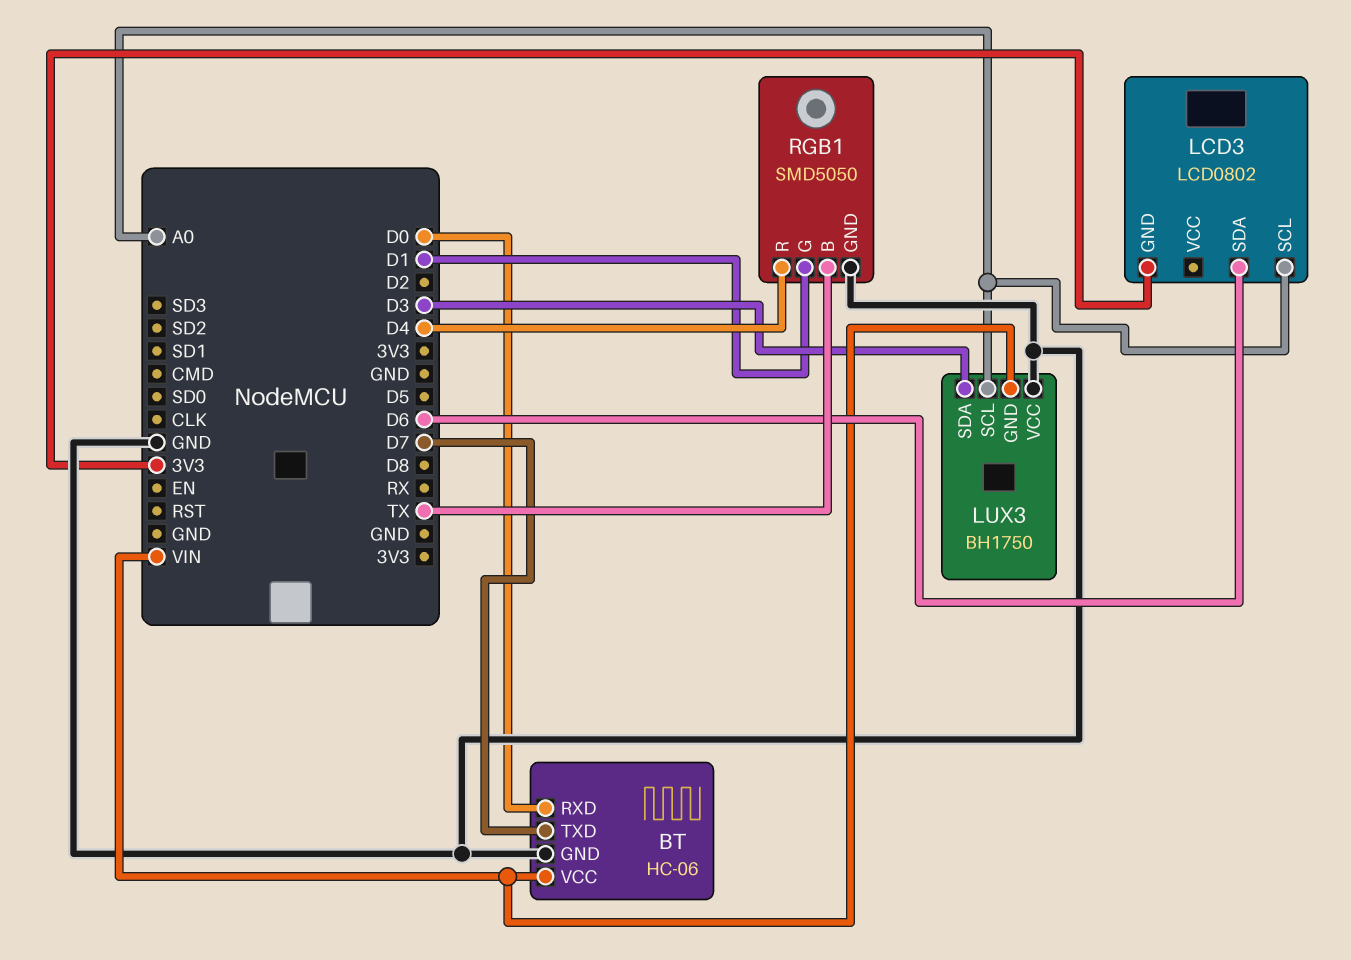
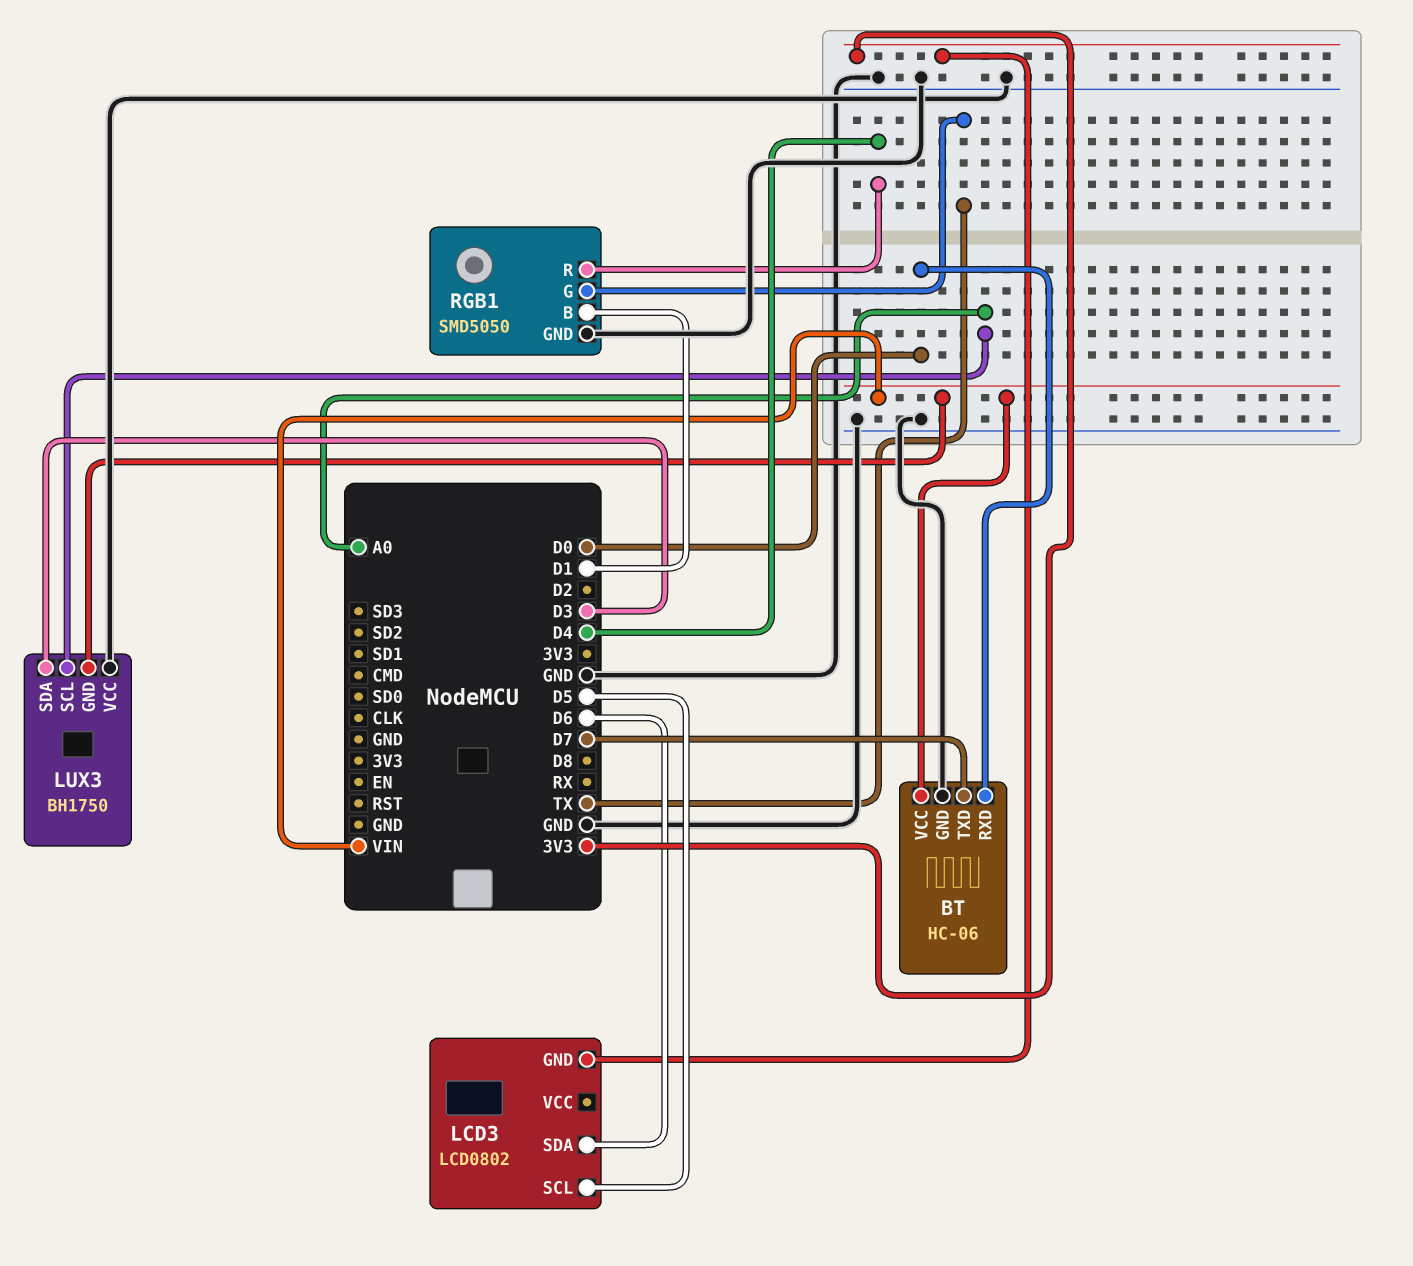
LCD3 pin SCL: A0 -> D5
RGB1 pin B: TX -> D1
RGB1 pin G: D1 -> TX

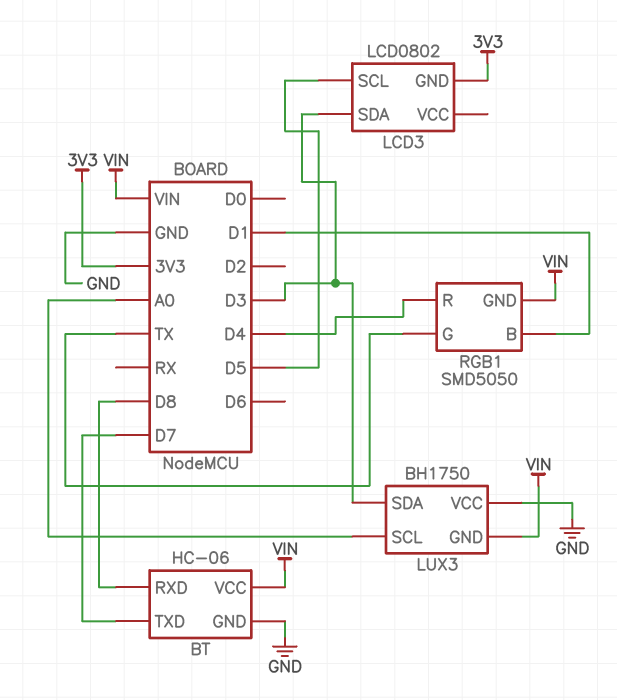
BT pin RXD: D0 -> D8
LCD3 pin SDA: D6 -> D3
RGB1 pin GND: GND -> VIN

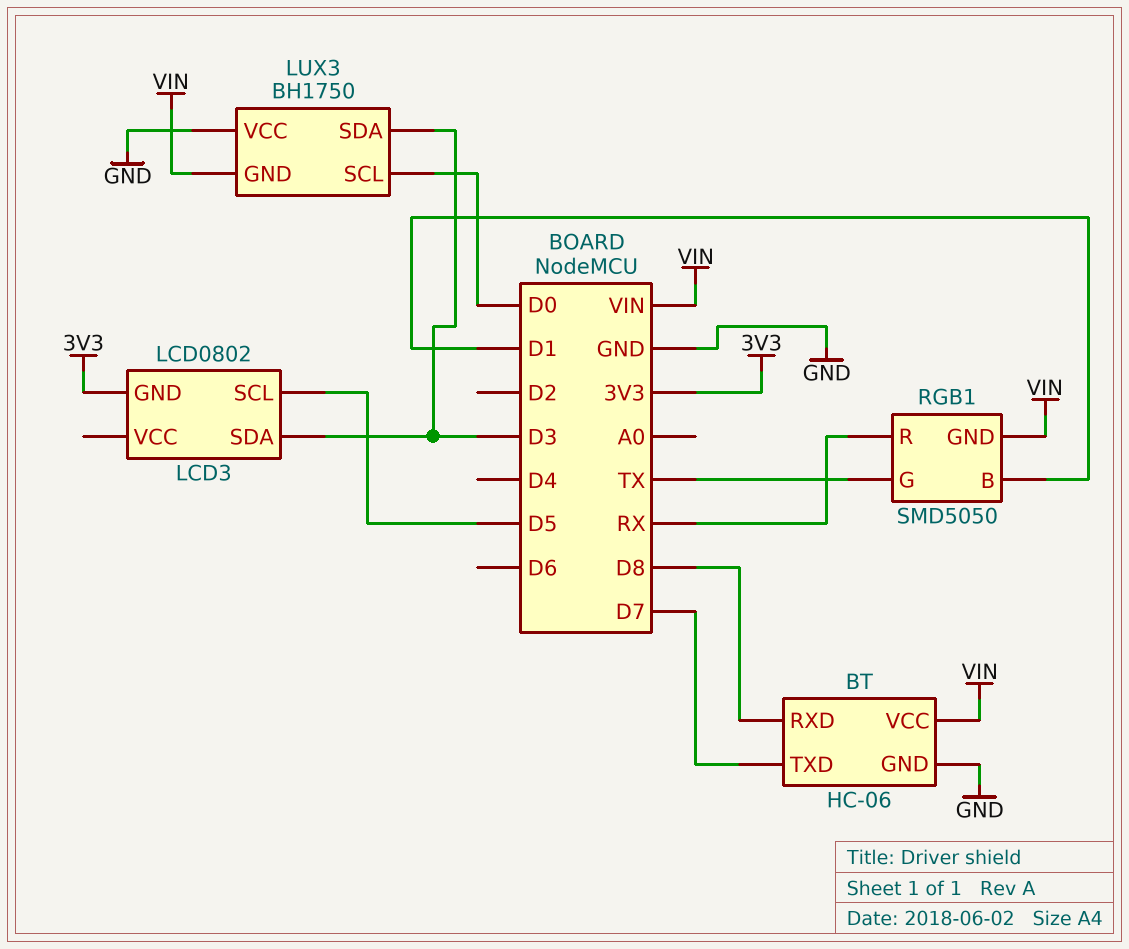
LUX3 pin SCL: A0 -> D0
RGB1 pin R: D4 -> RX

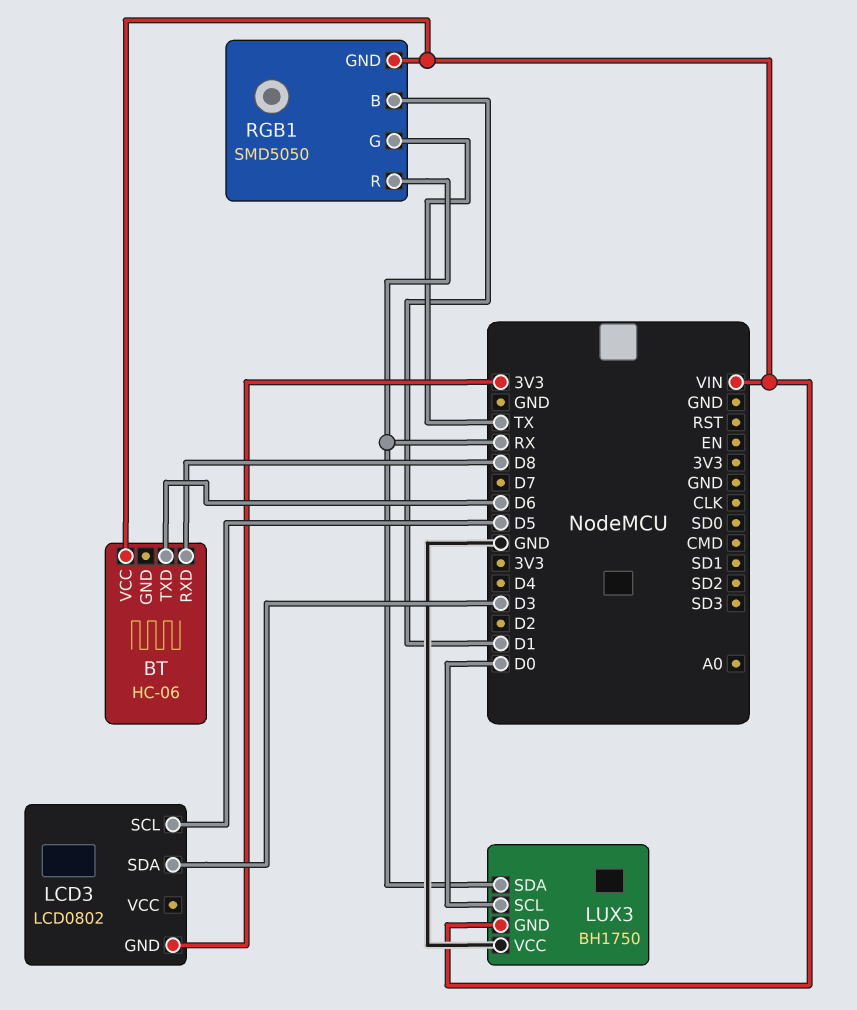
BT pin GND: GND -> none
BT pin TXD: D7 -> D6
LUX3 pin SDA: D3 -> RX

